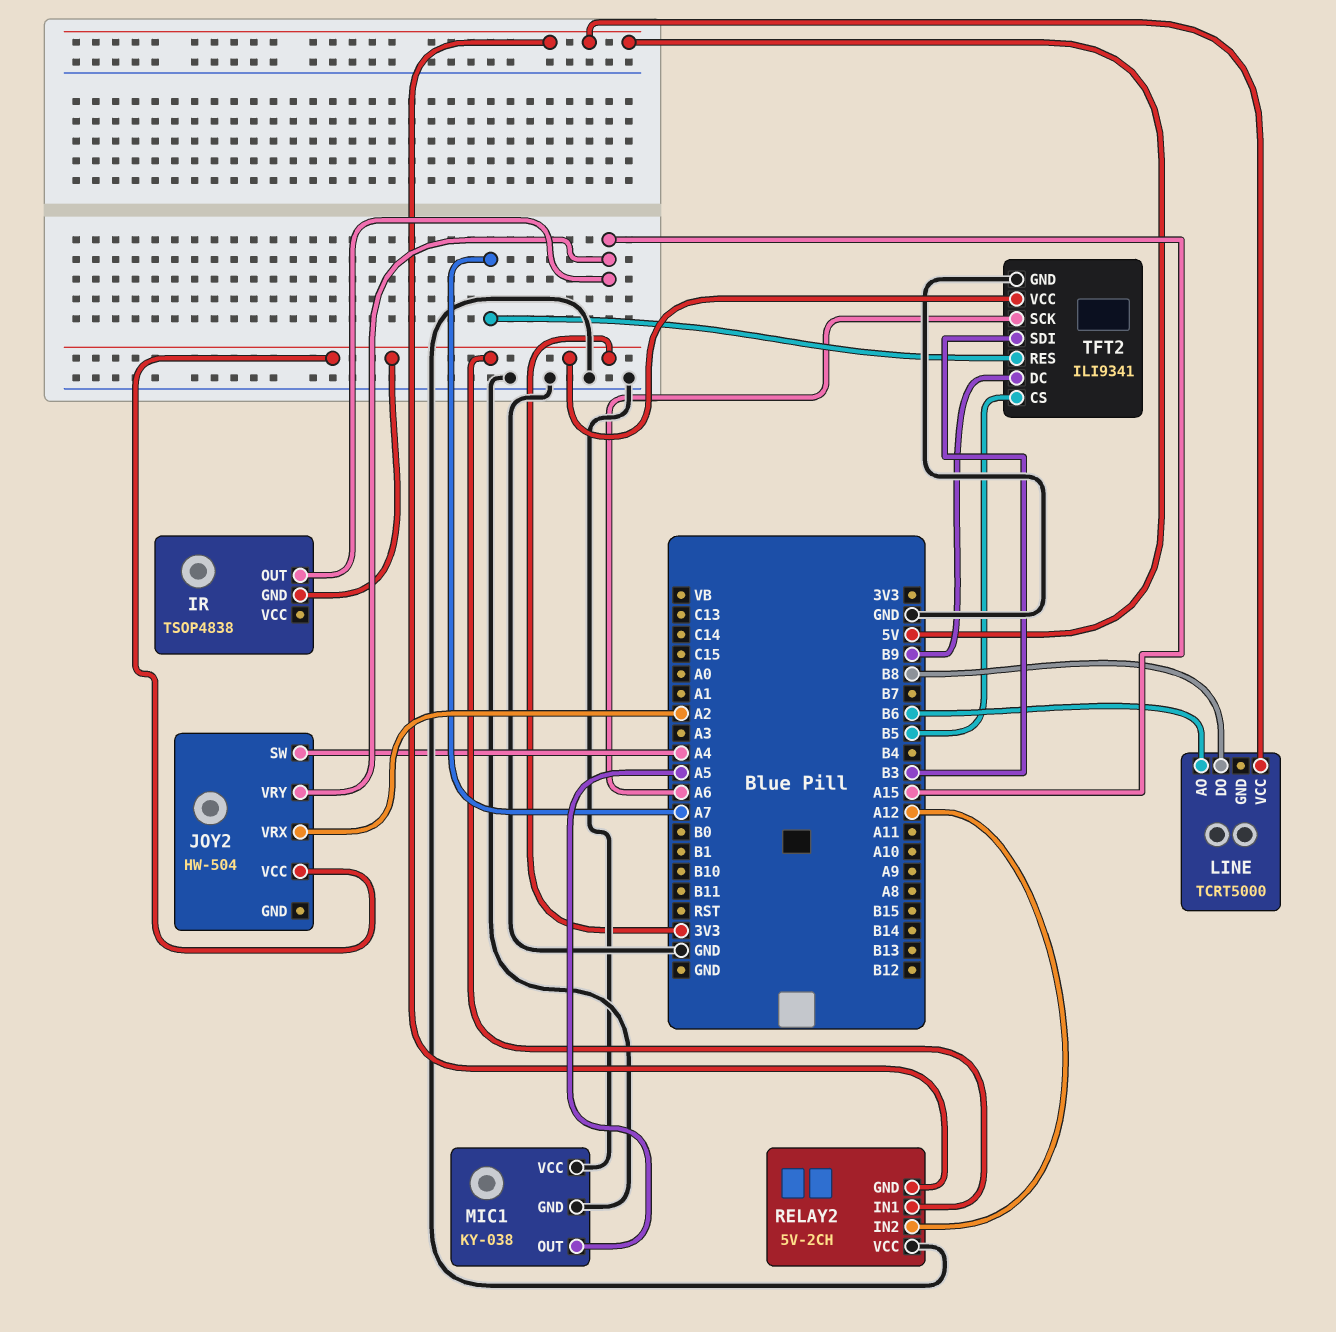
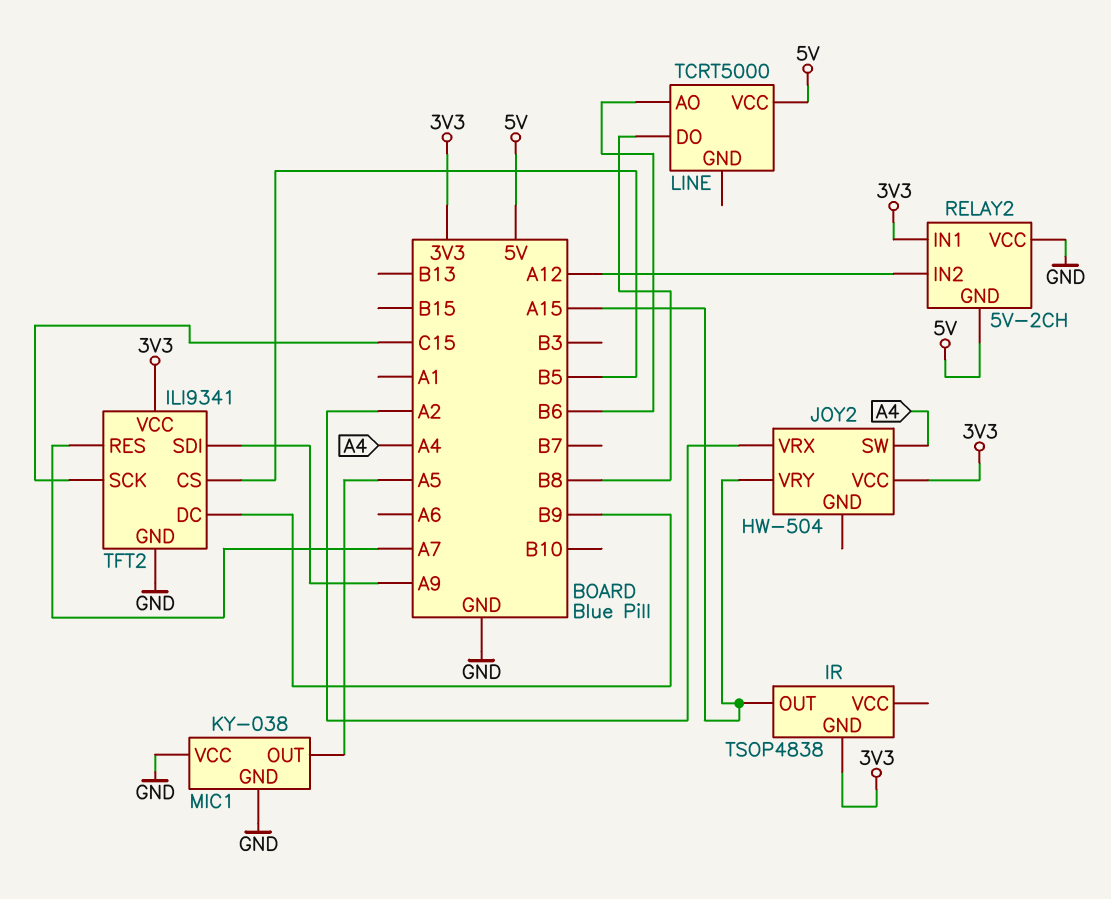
TFT2 pin SCK: A6 -> C15
TFT2 pin SDI: B3 -> A9

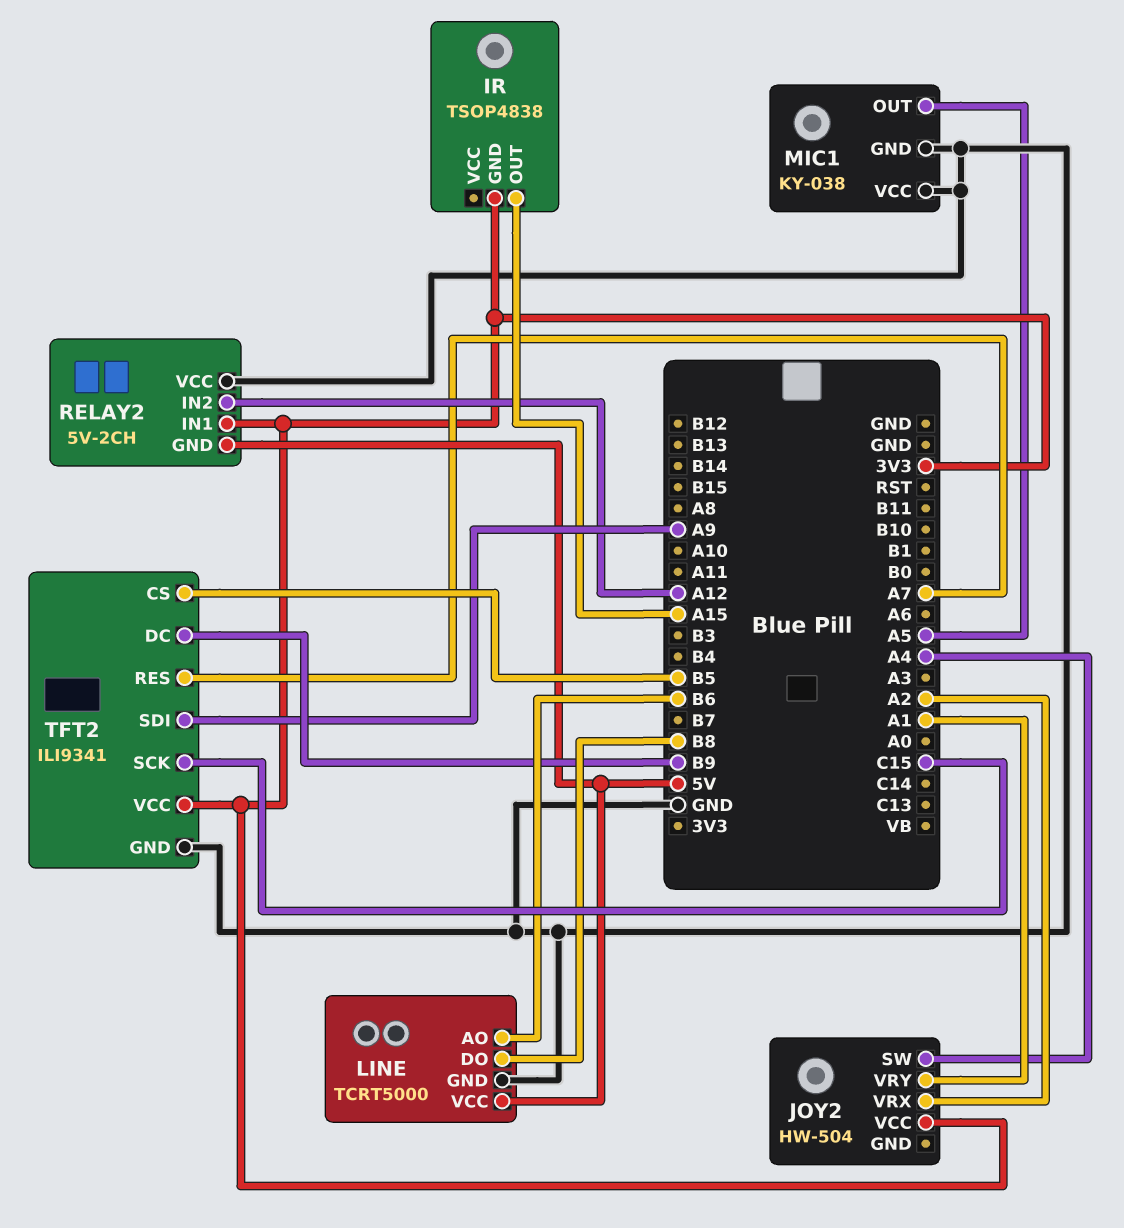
JOY2 pin VRY: A15 -> A1
LINE pin GND: none -> GND

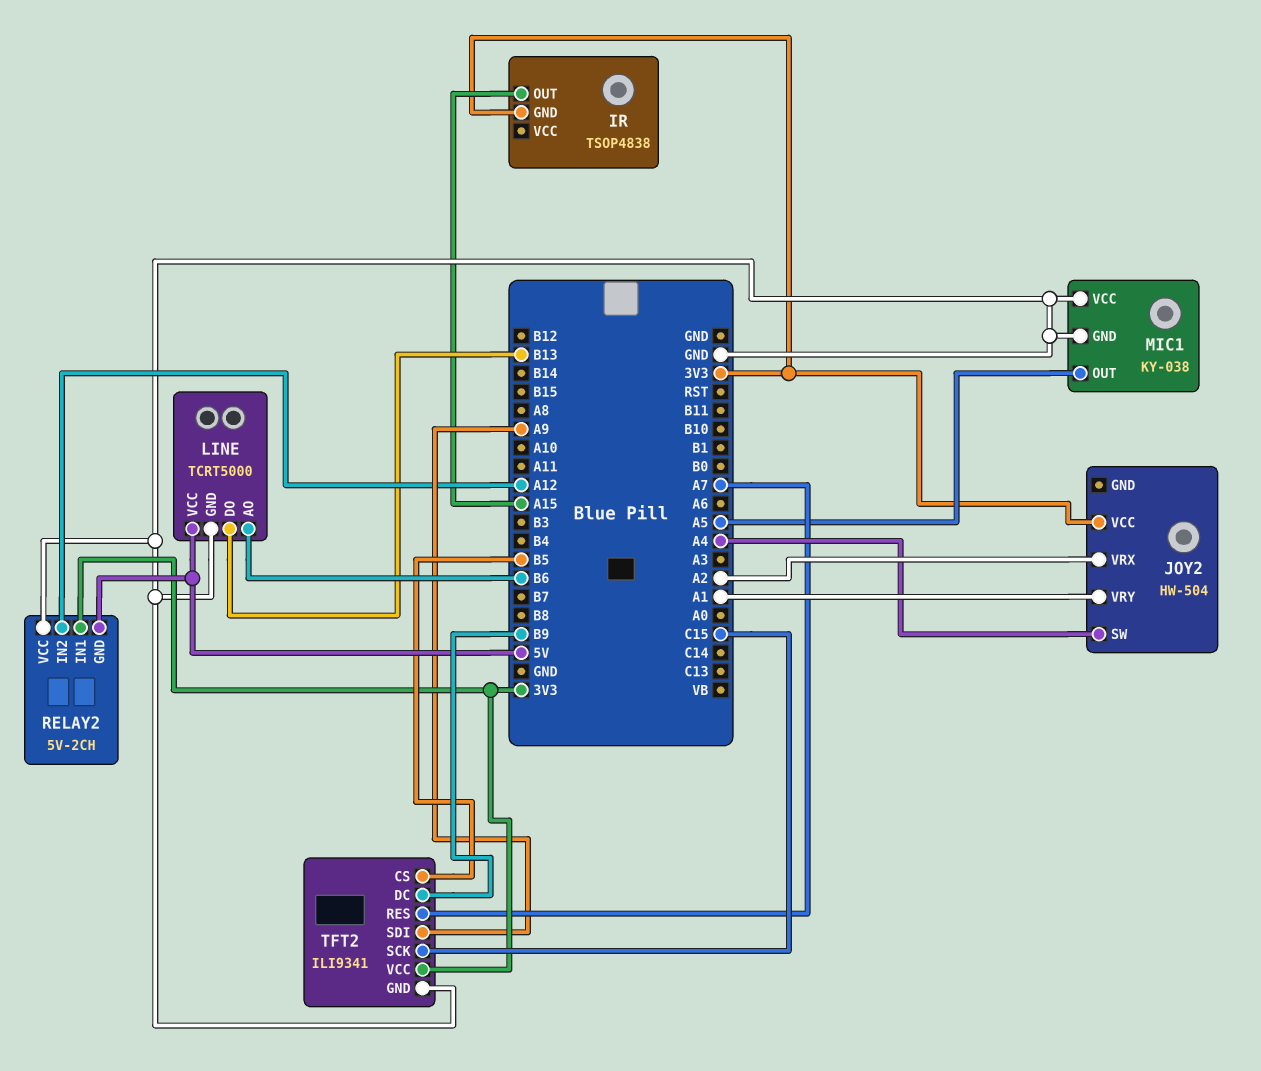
LINE pin DO: B8 -> B13

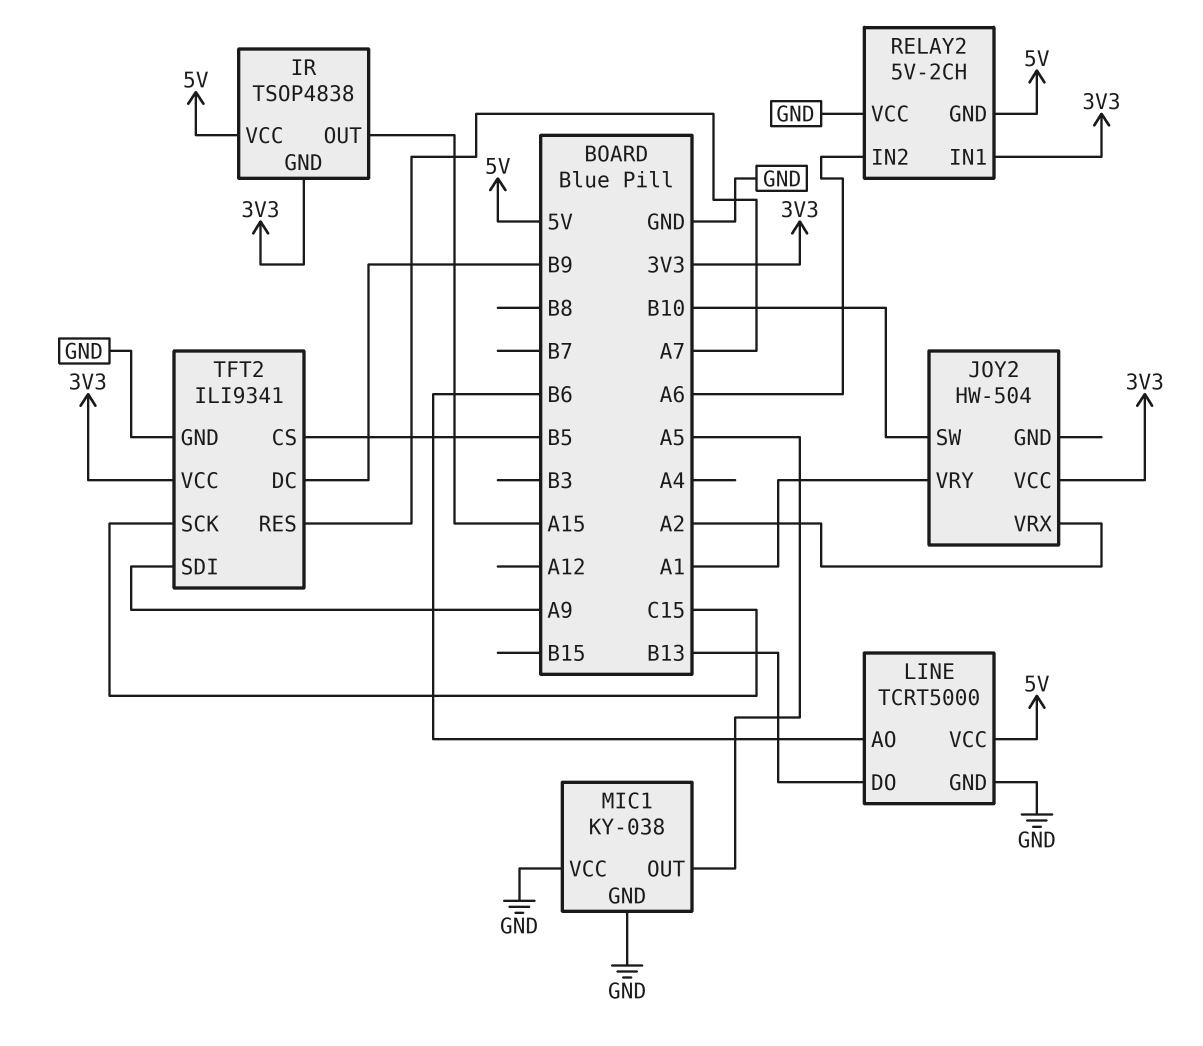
IR pin VCC: none -> 5V
JOY2 pin SW: A4 -> B10
RELAY2 pin IN2: A12 -> A6

